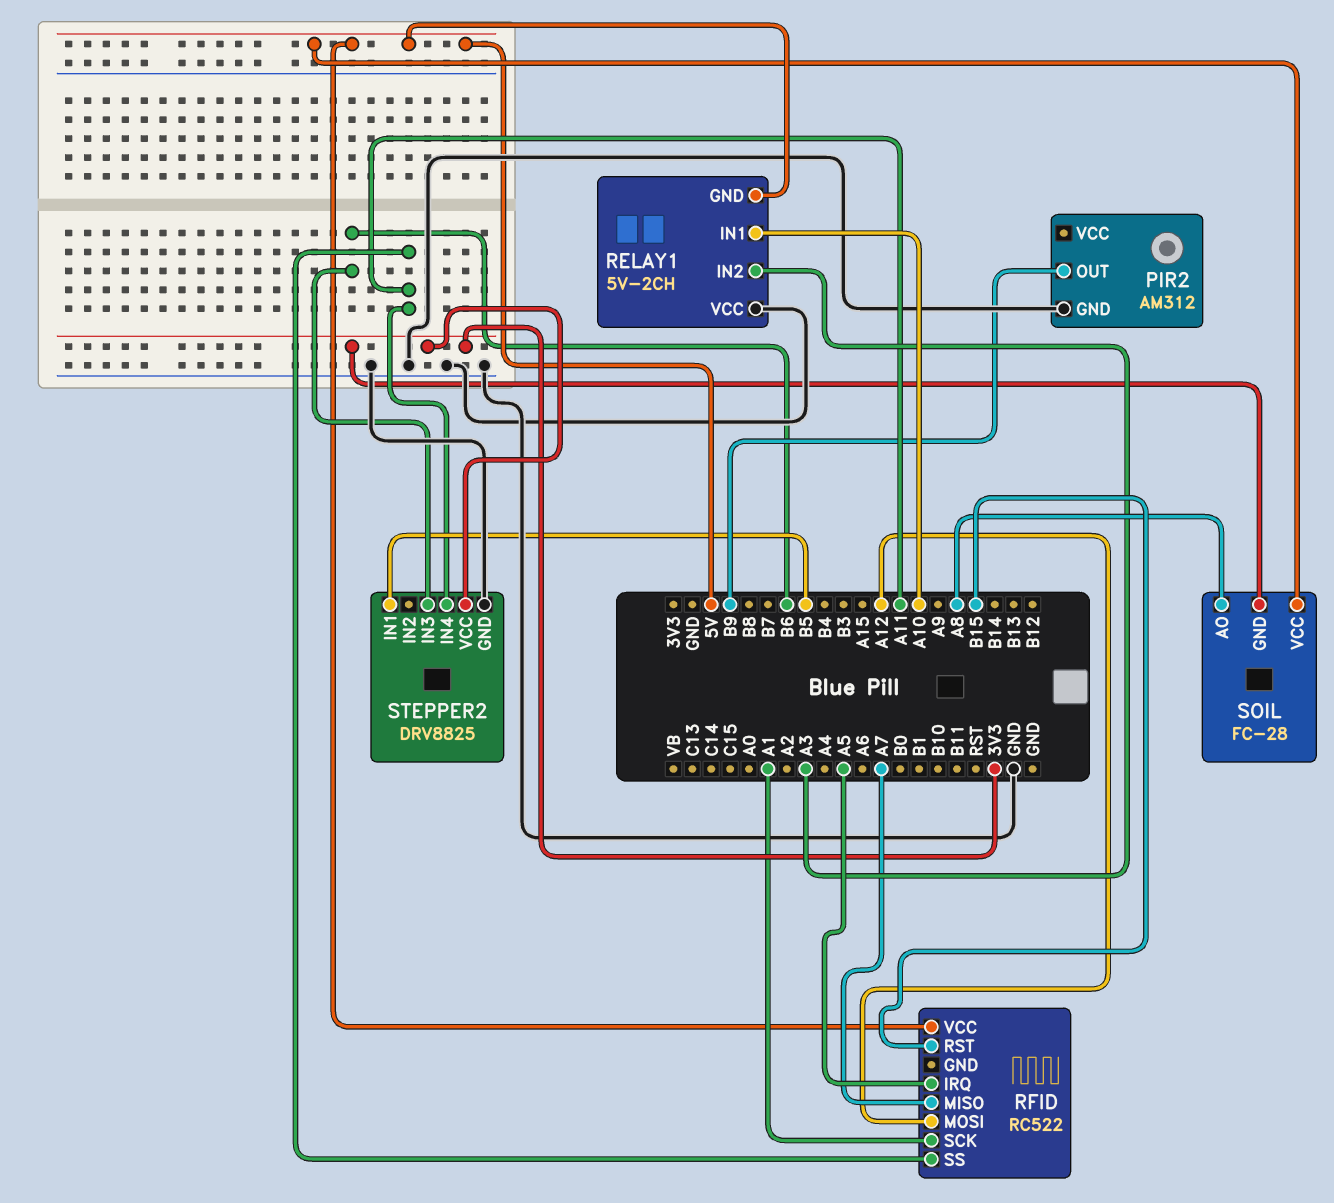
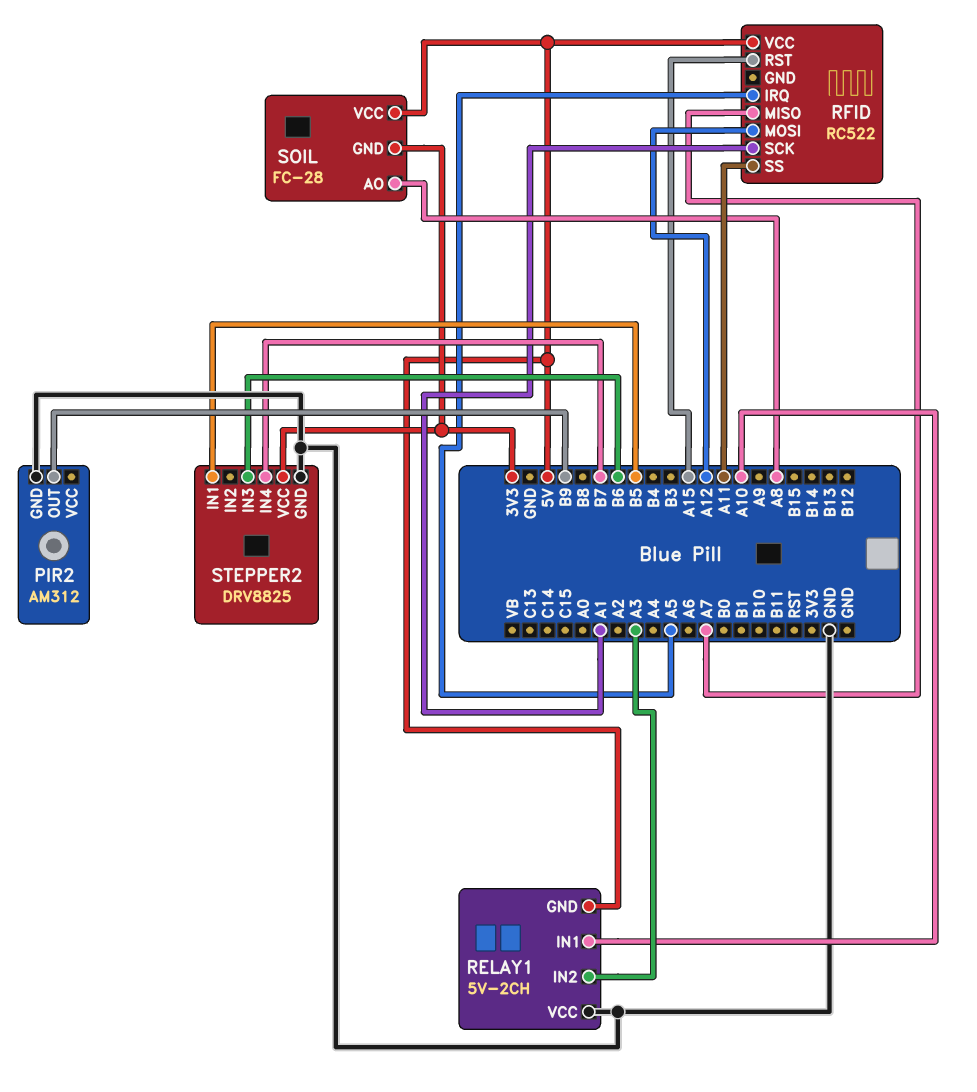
RFID pin RST: B15 -> A15
STEPPER2 pin IN4: A11 -> B7

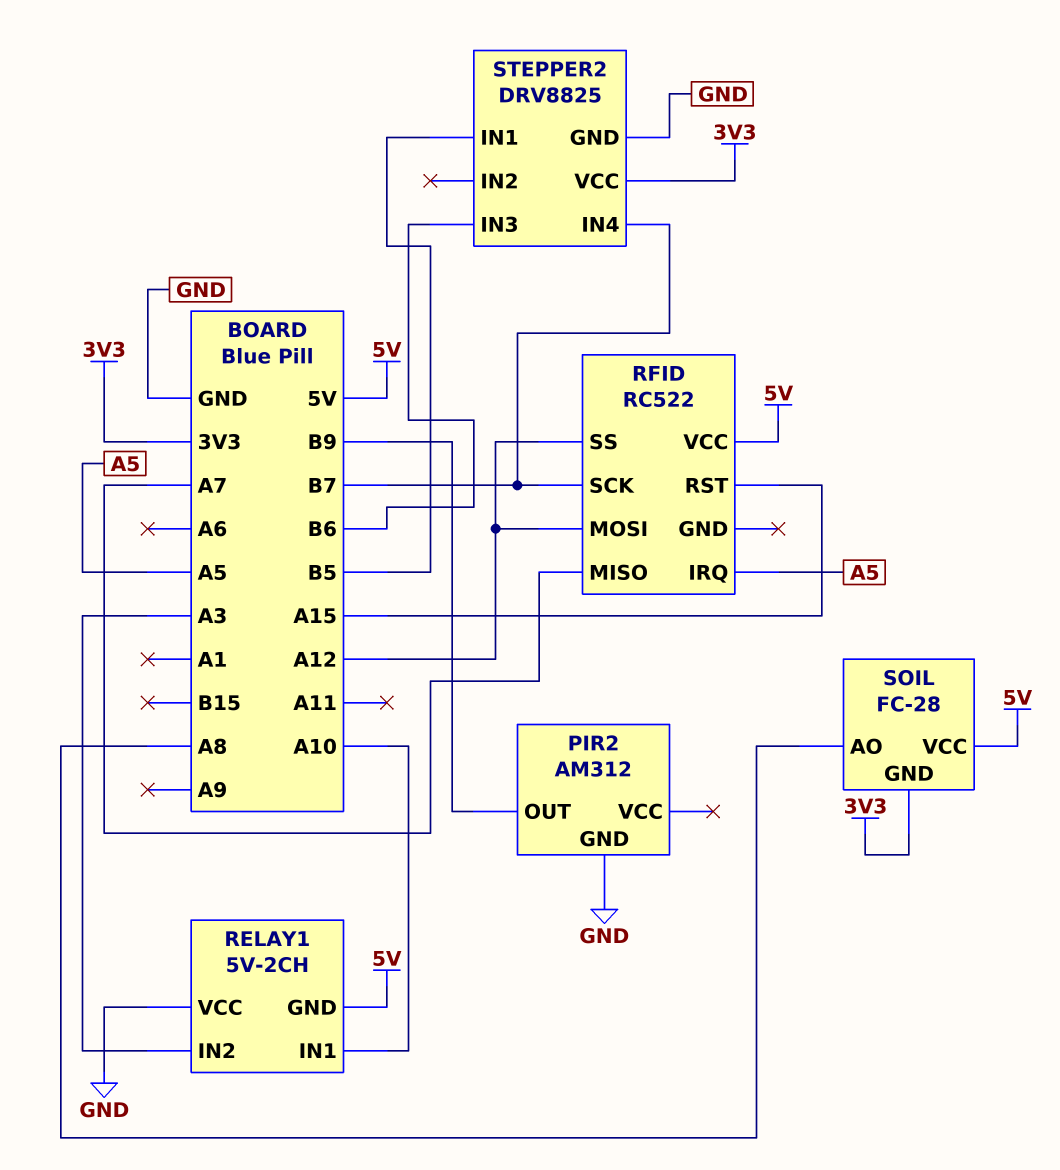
RFID pin SCK: A1 -> B7
RFID pin SS: A11 -> A12

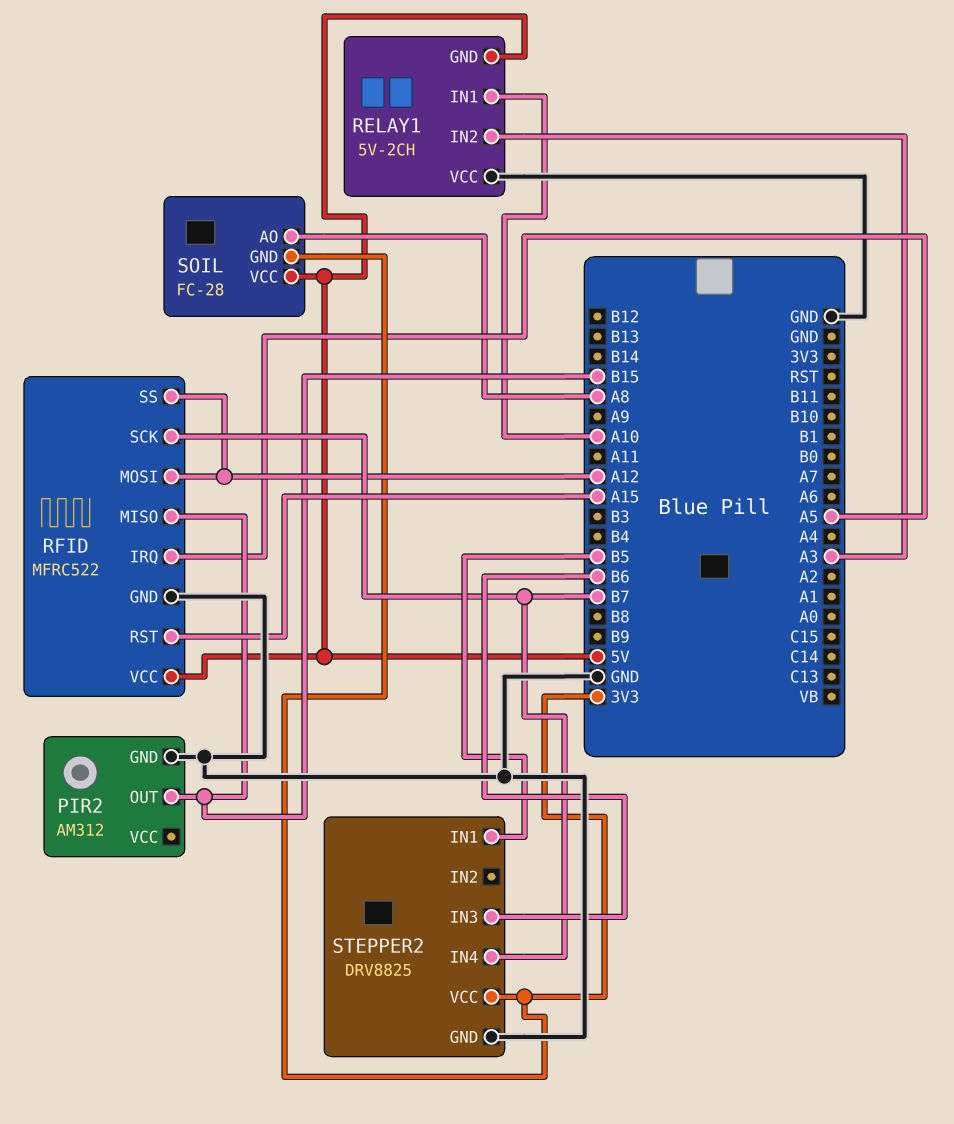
PIR2 pin OUT: B9 -> B15
RFID: RC522 -> MFRC522
RFID pin GND: none -> GND
RFID pin MISO: A7 -> B15

